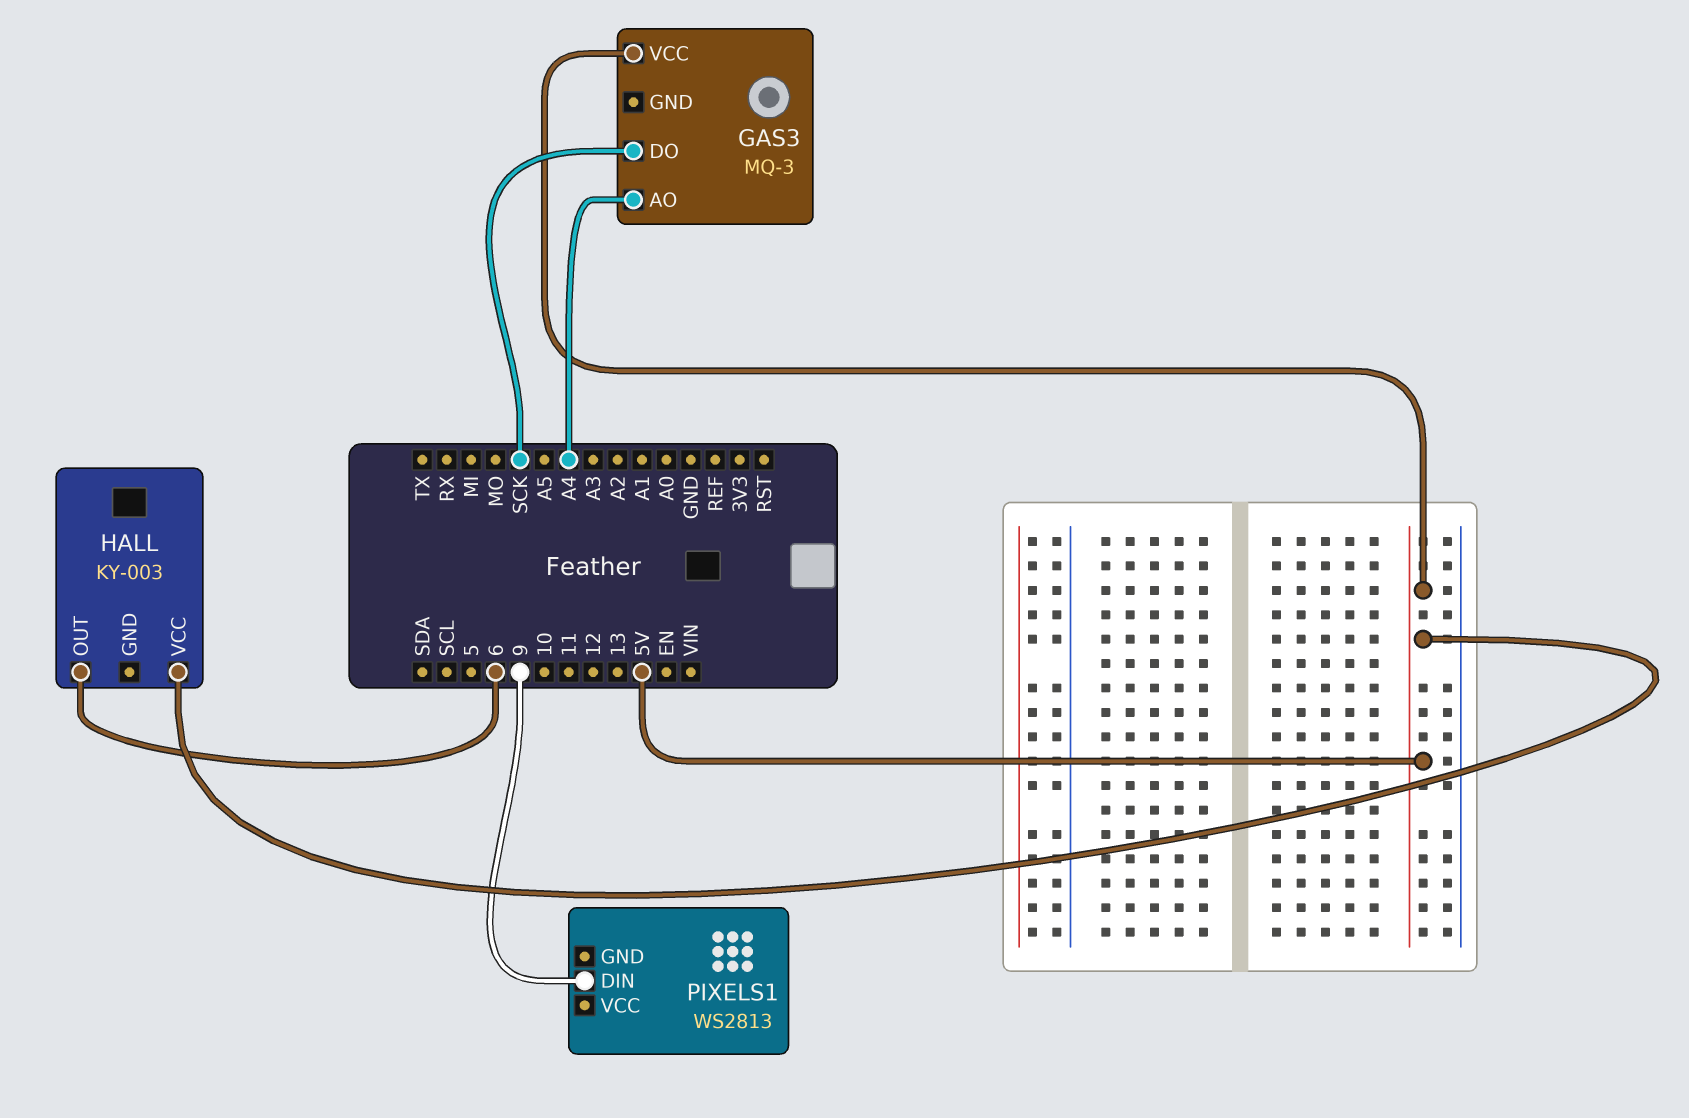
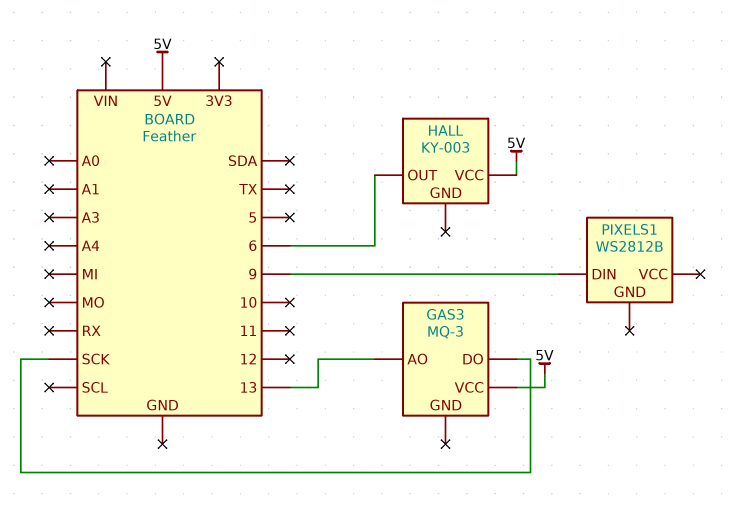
GAS3 pin AO: A4 -> 13
PIXELS1: WS2813 -> WS2812B

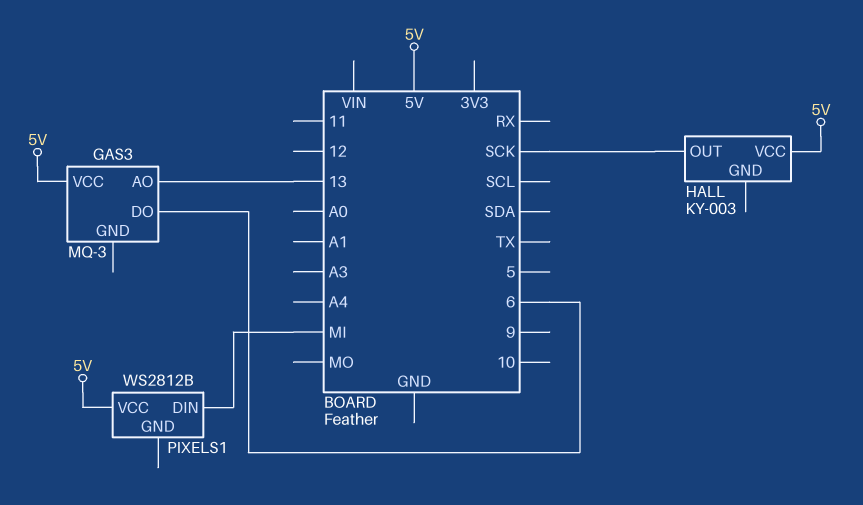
GAS3 pin DO: SCK -> 6
HALL pin OUT: 6 -> SCK
PIXELS1 pin DIN: 9 -> MI
PIXELS1 pin VCC: none -> 5V

